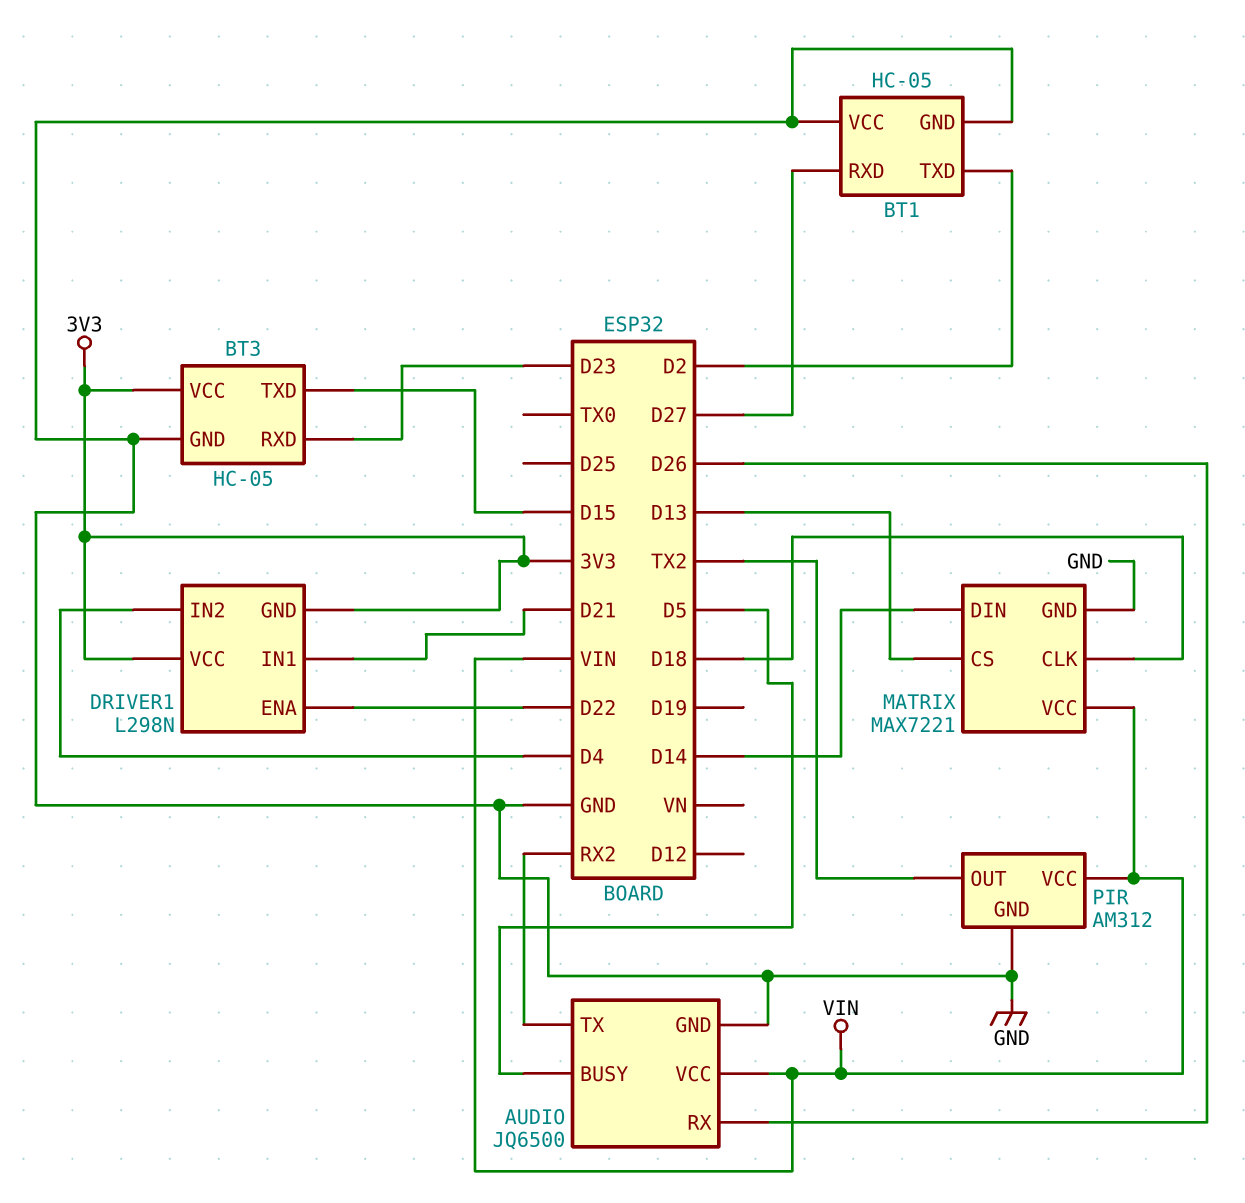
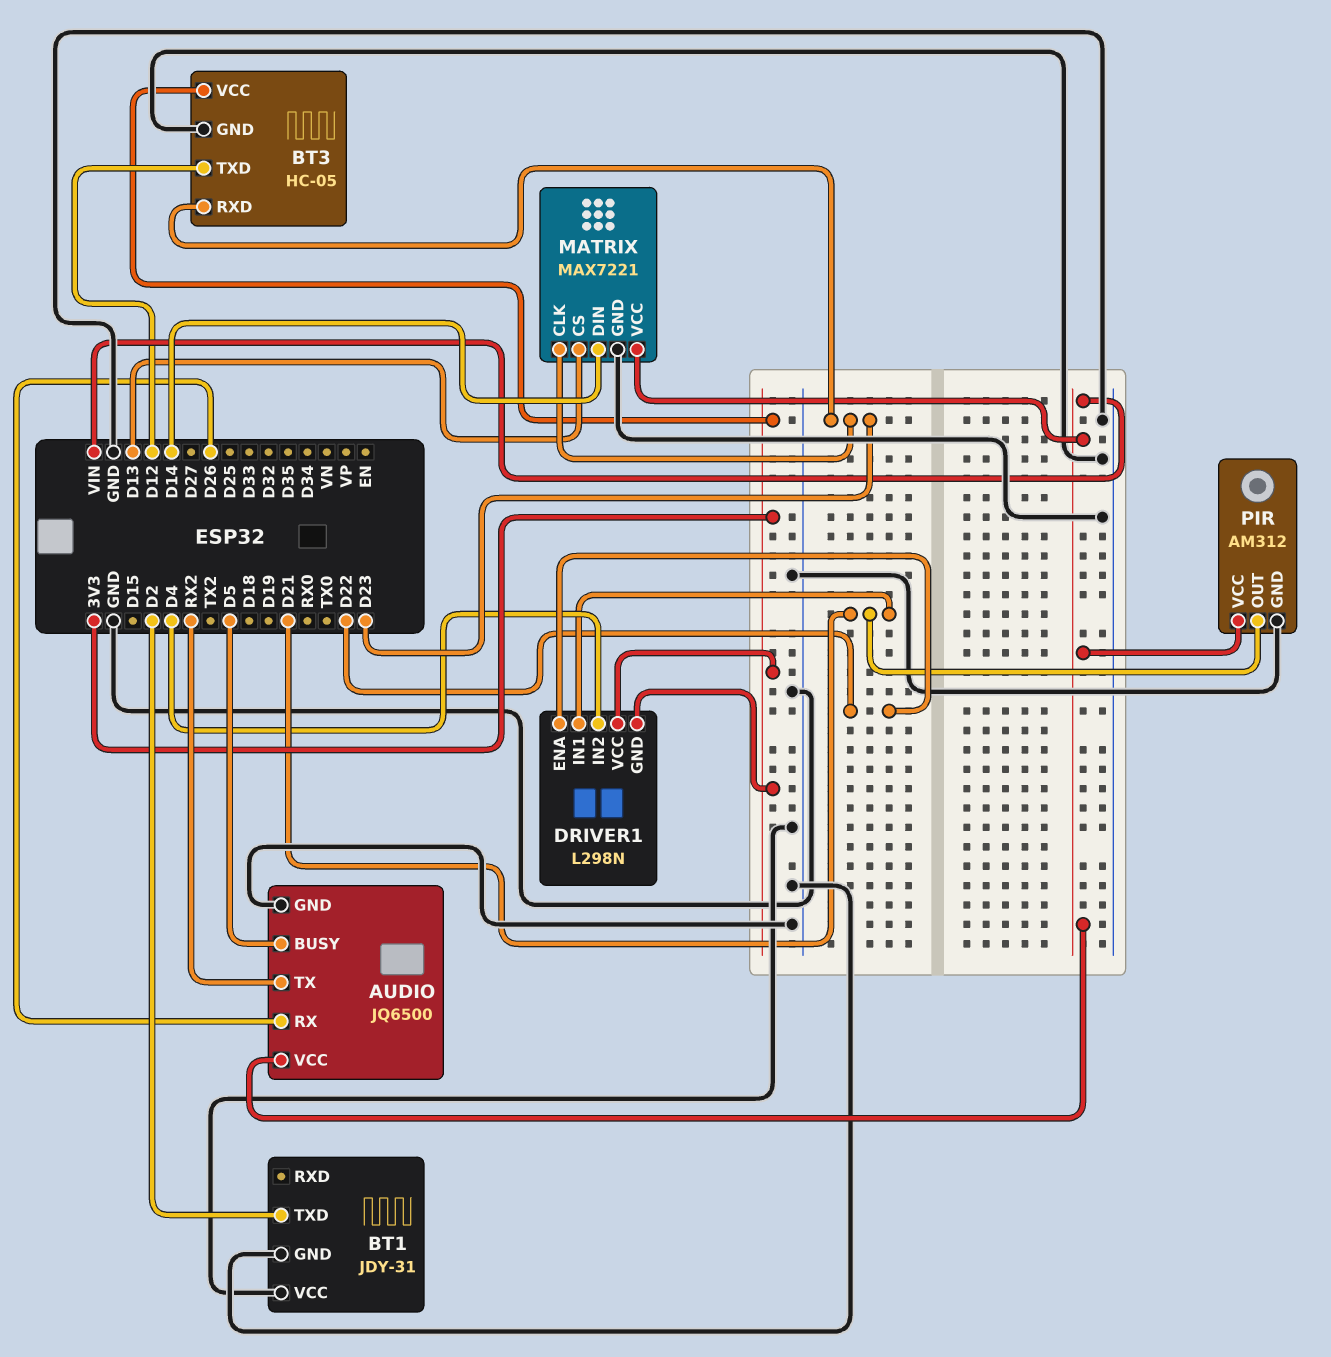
BT1: HC-05 -> JDY-31
BT1 pin RXD: D27 -> none
BT3 pin TXD: D15 -> D12
MATRIX pin CLK: D18 -> D23
PIR pin OUT: TX2 -> D21

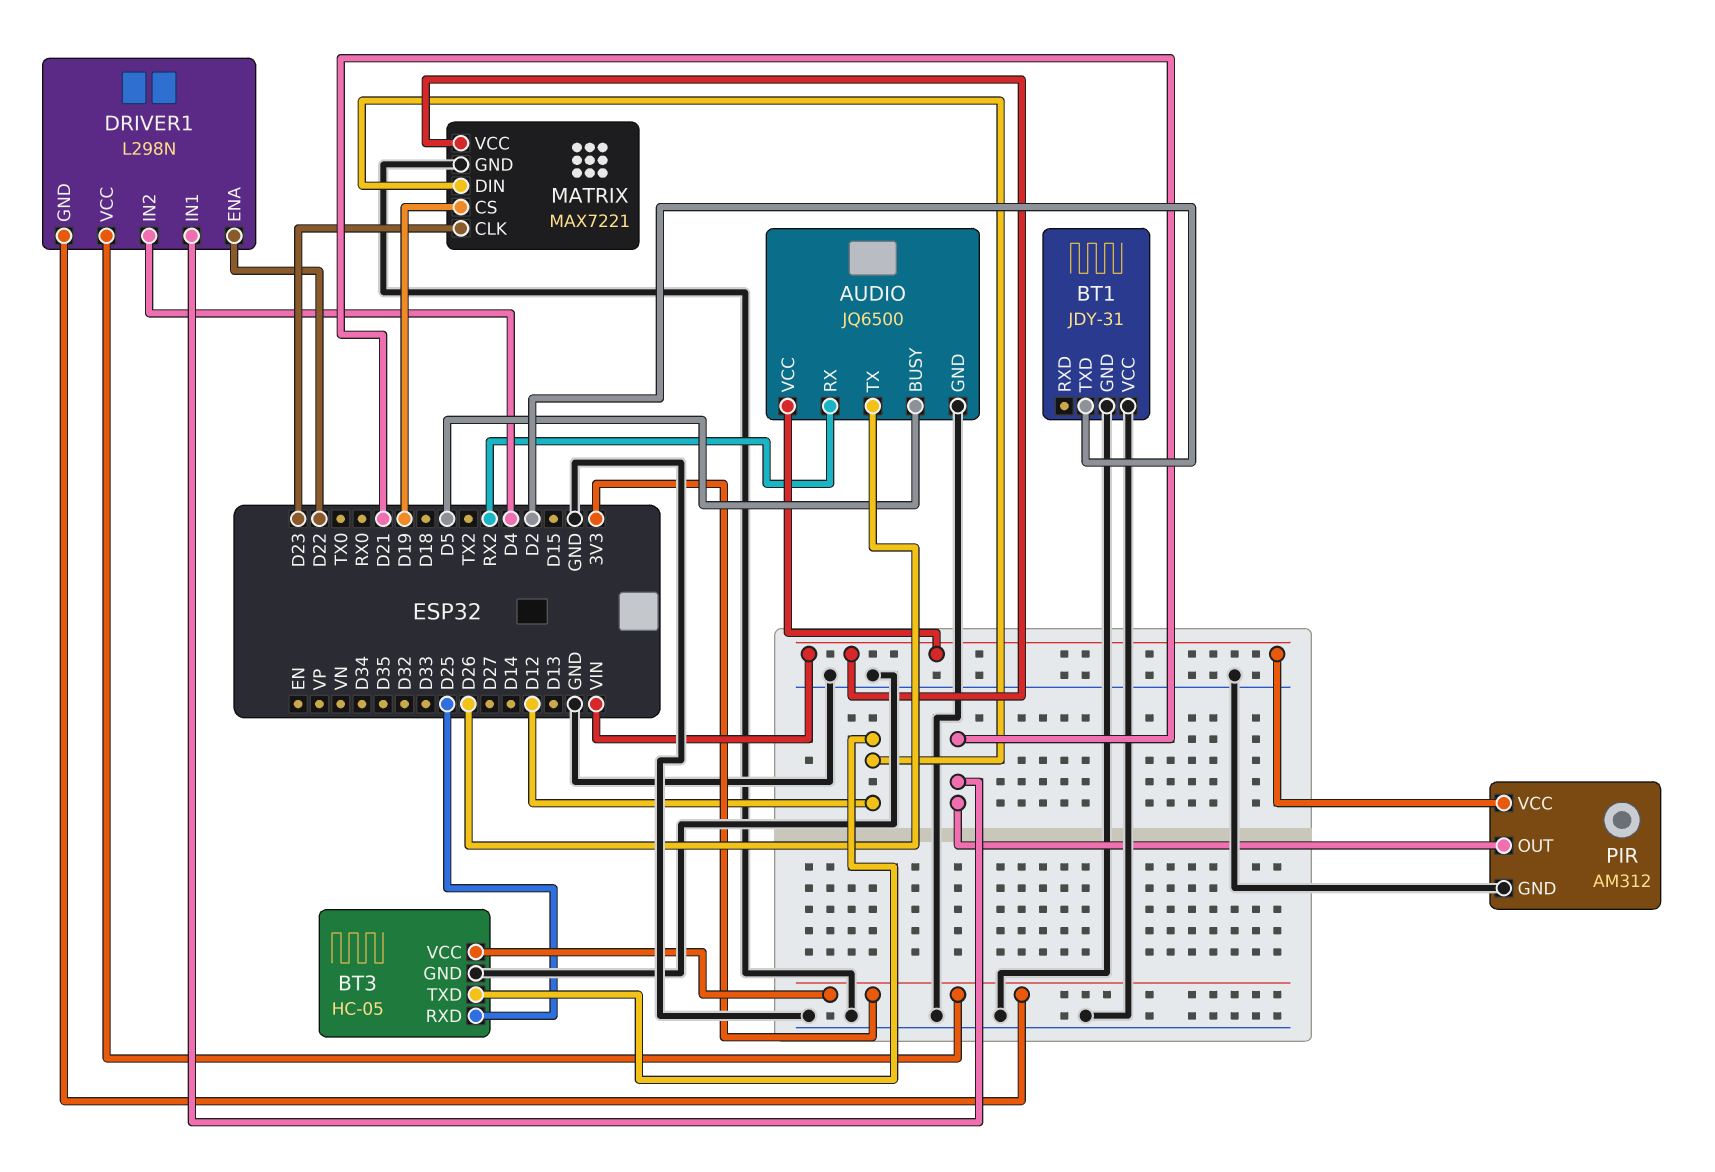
AUDIO pin RX: D26 -> RX2
AUDIO pin TX: RX2 -> D26
BT3 pin RXD: D23 -> D25
MATRIX pin CS: D13 -> D19
MATRIX pin DIN: D14 -> D12

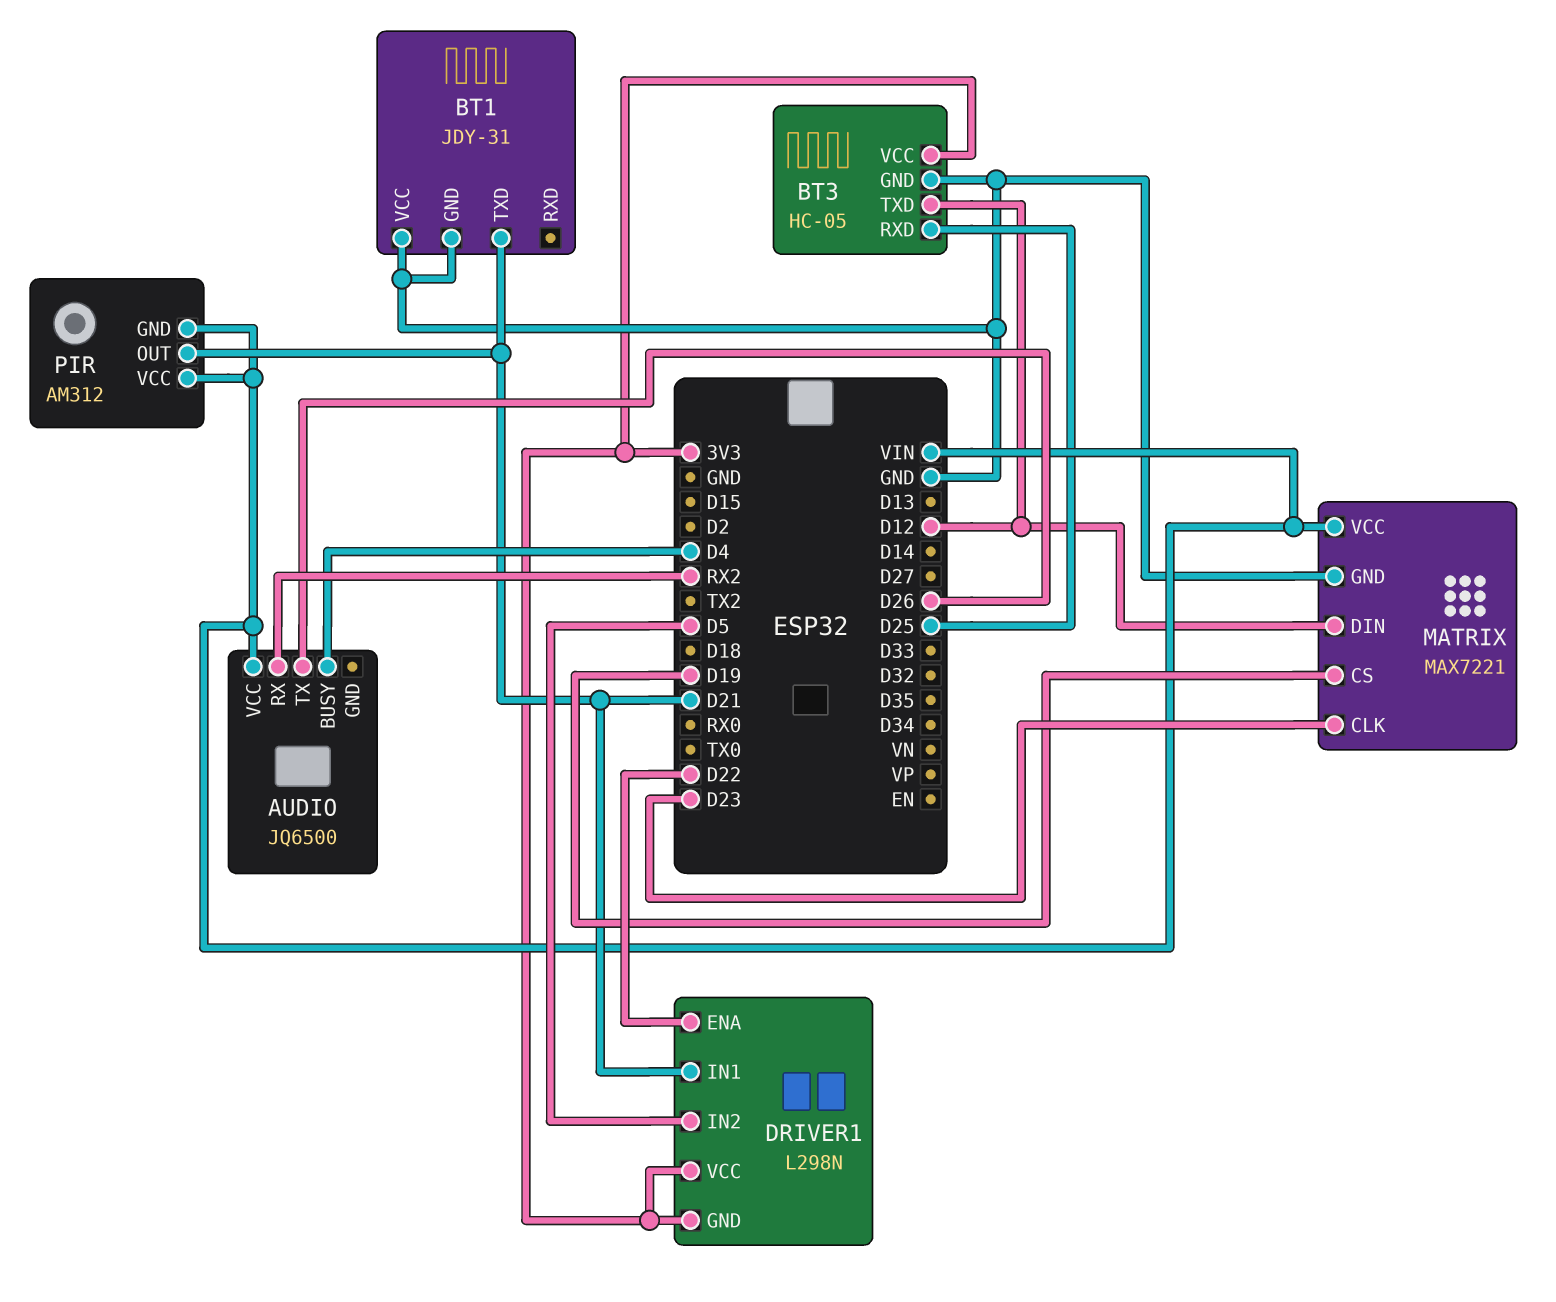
AUDIO pin BUSY: D5 -> D4
AUDIO pin GND: GND -> none
BT1 pin TXD: D2 -> D21
DRIVER1 pin IN2: D4 -> D5
PIR pin GND: GND -> VIN

